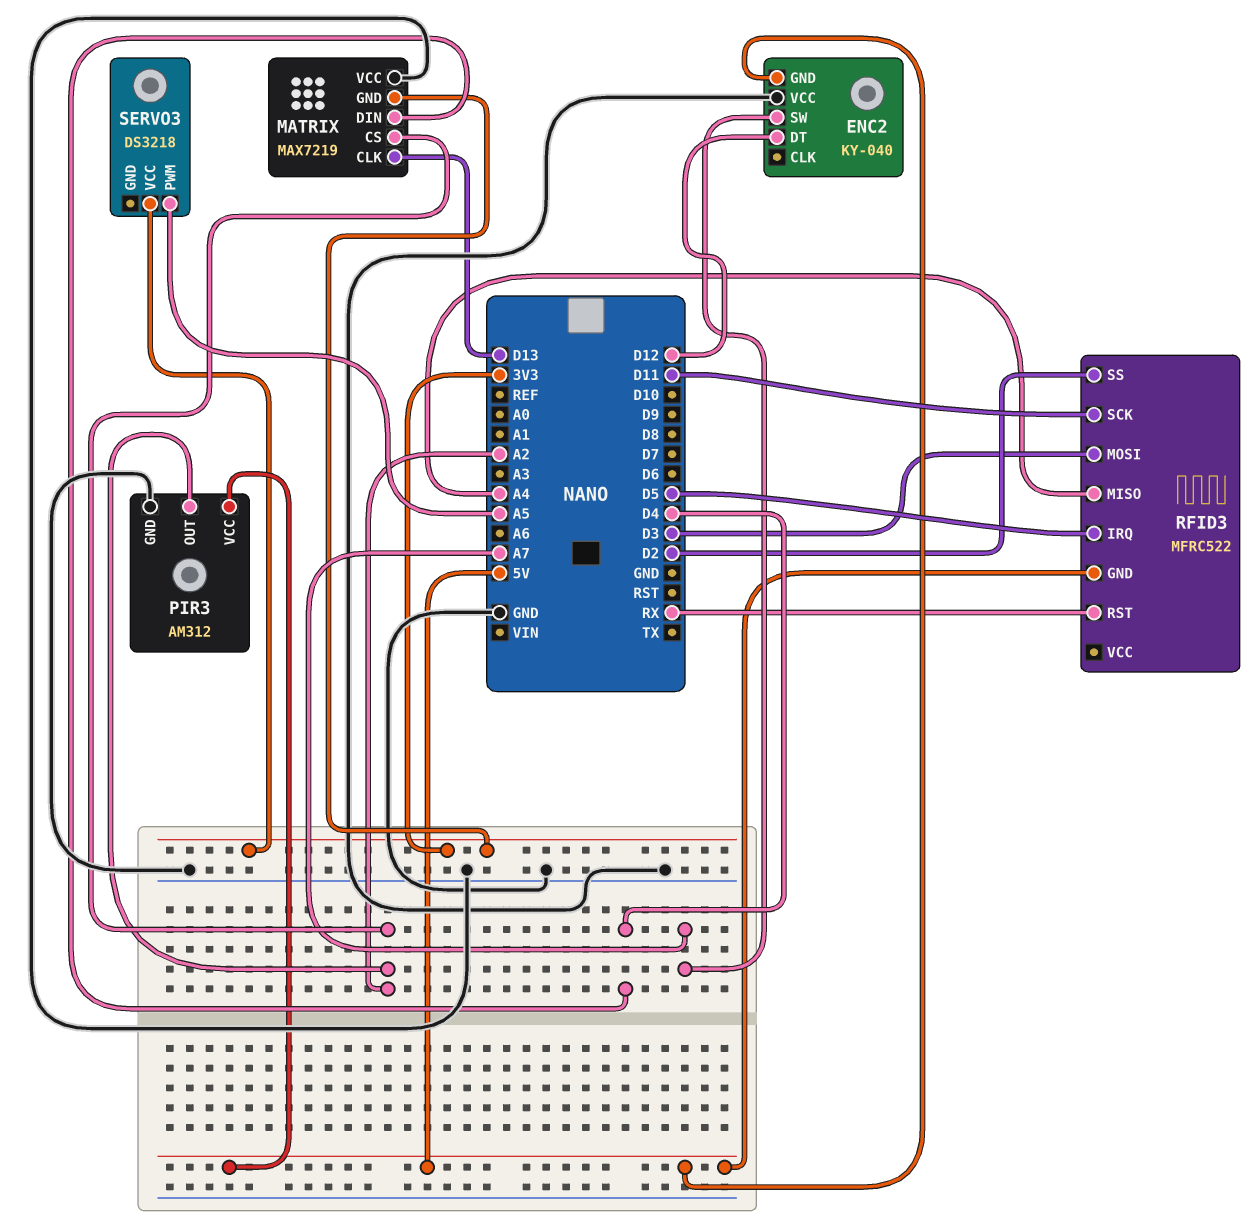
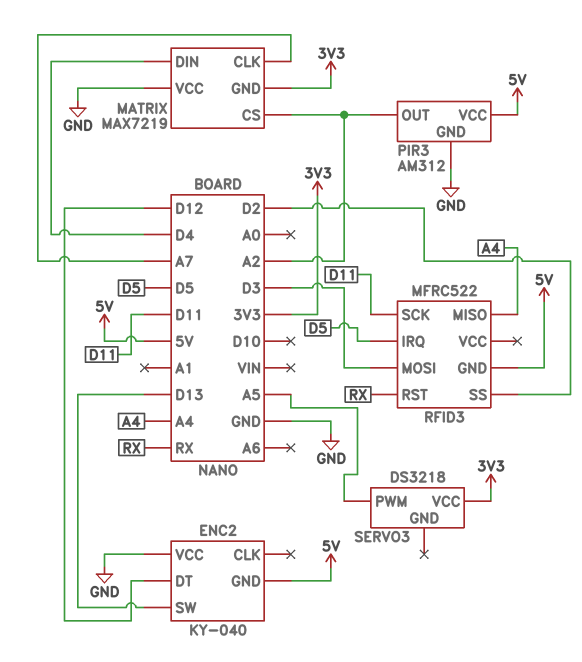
ENC2 pin SW: A7 -> D13
MATRIX pin CLK: D13 -> A7

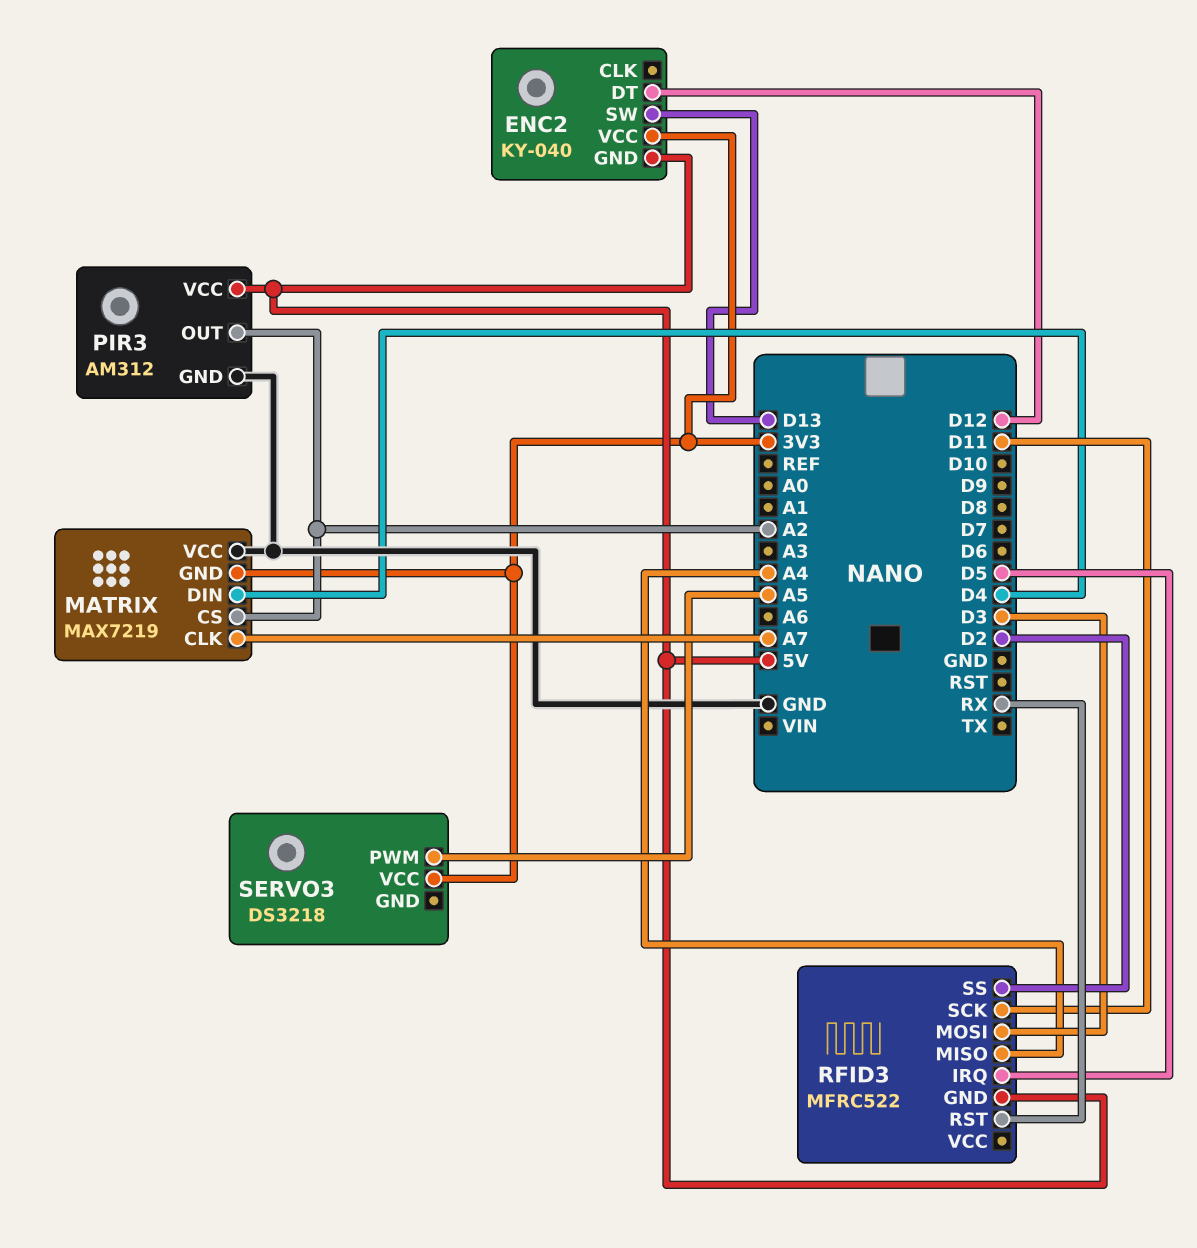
ENC2 pin VCC: GND -> 3V3

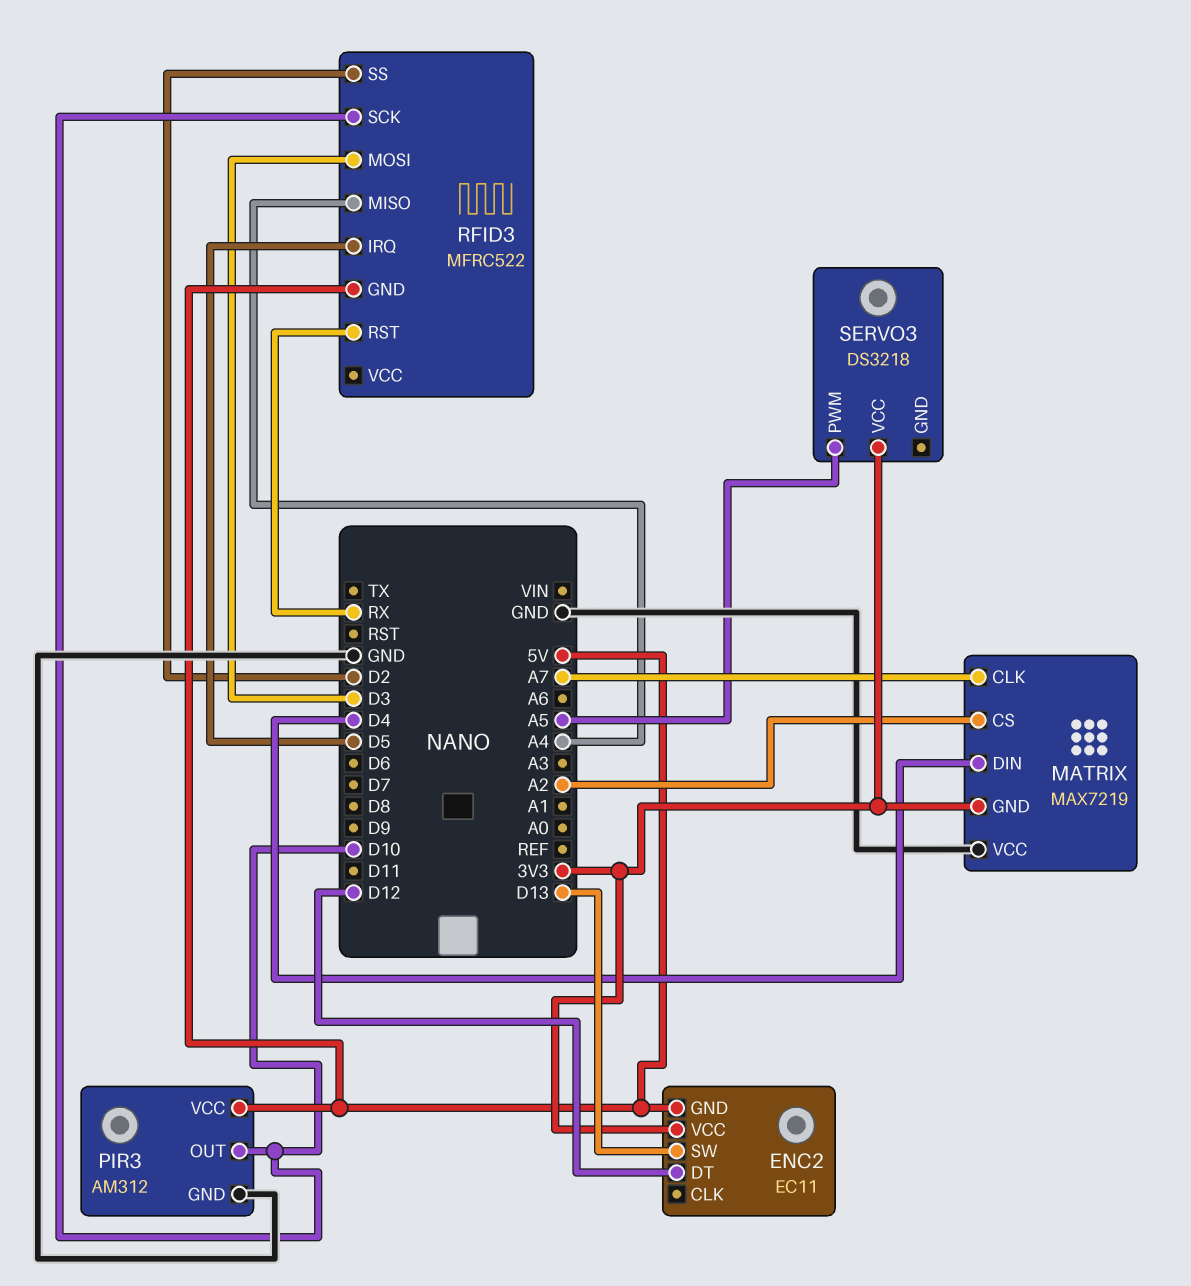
ENC2: KY-040 -> EC11
PIR3 pin OUT: A2 -> D10
RFID3 pin SCK: D11 -> D10

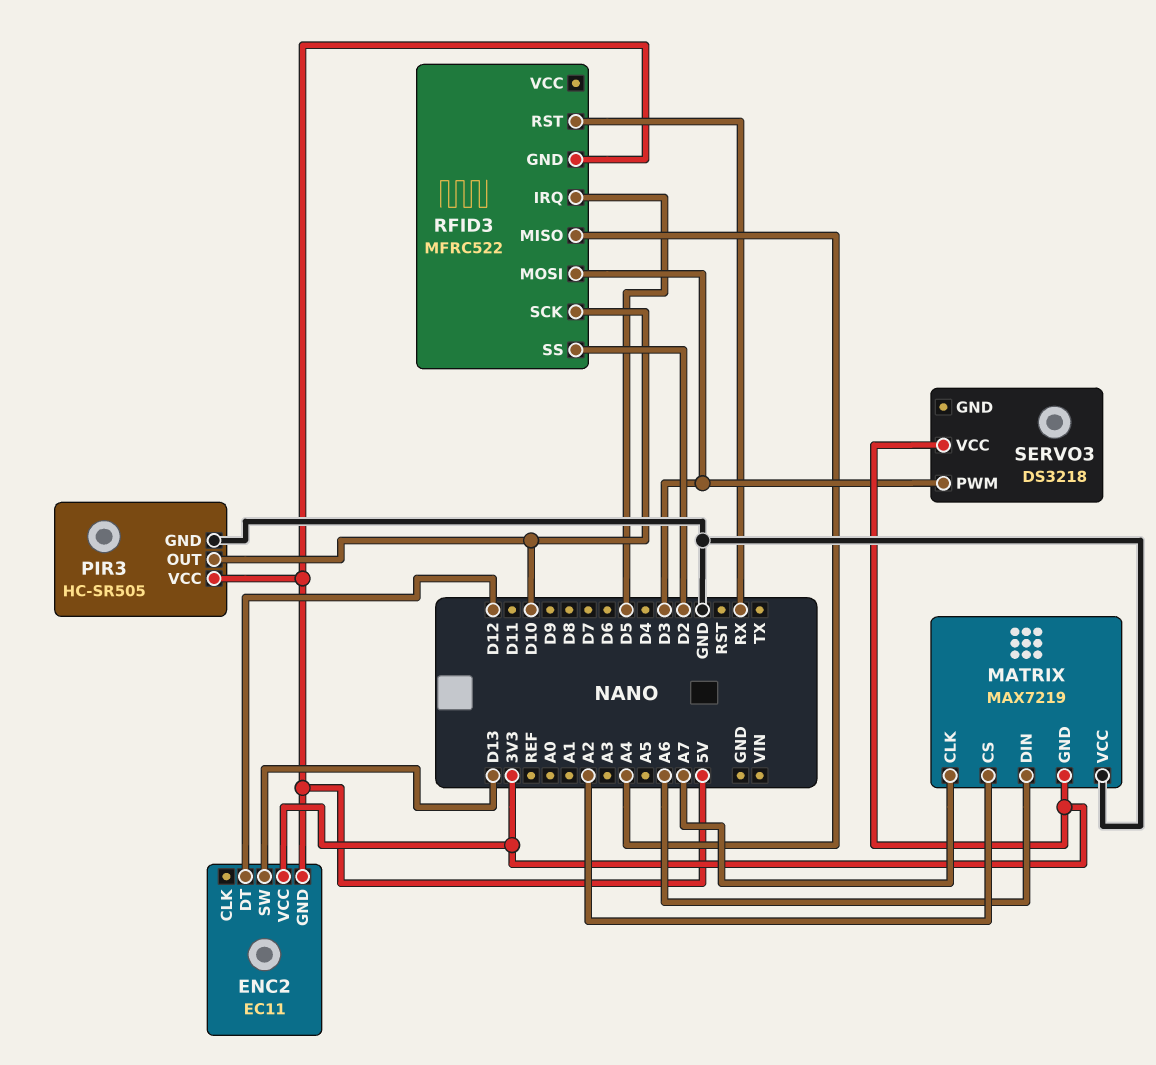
MATRIX pin DIN: D4 -> A6
PIR3: AM312 -> HC-SR505
SERVO3 pin PWM: A5 -> D3

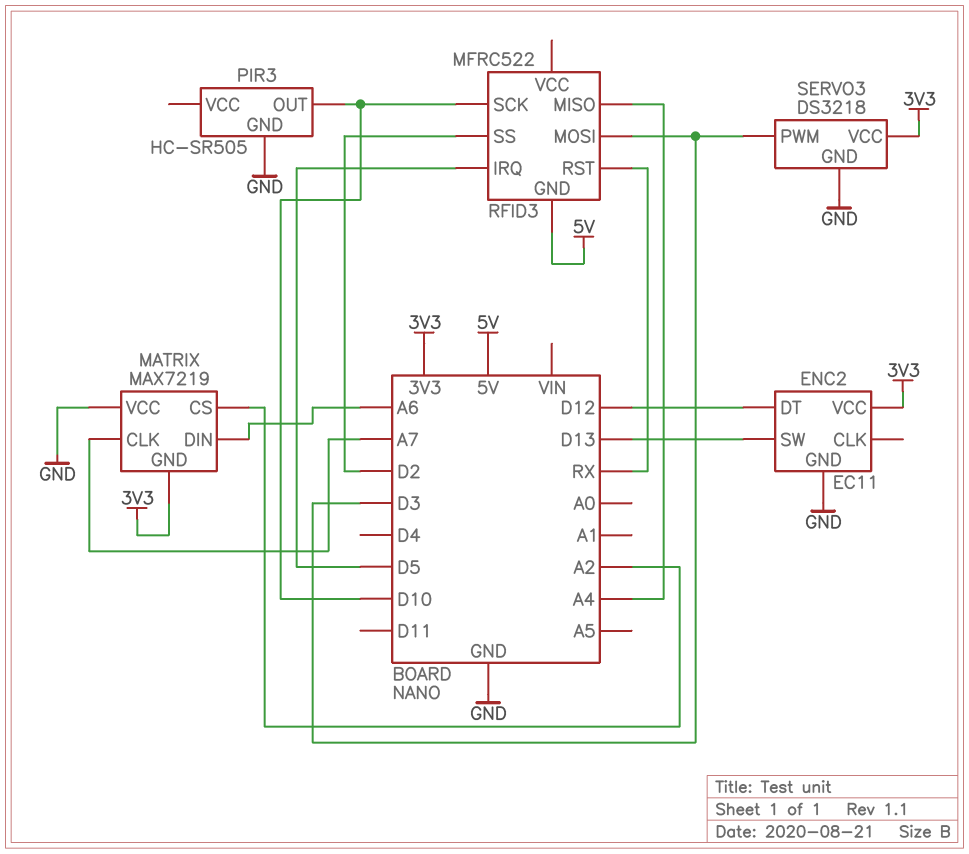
ENC2 pin GND: 5V -> GND
PIR3 pin VCC: 5V -> none
SERVO3 pin GND: none -> GND

